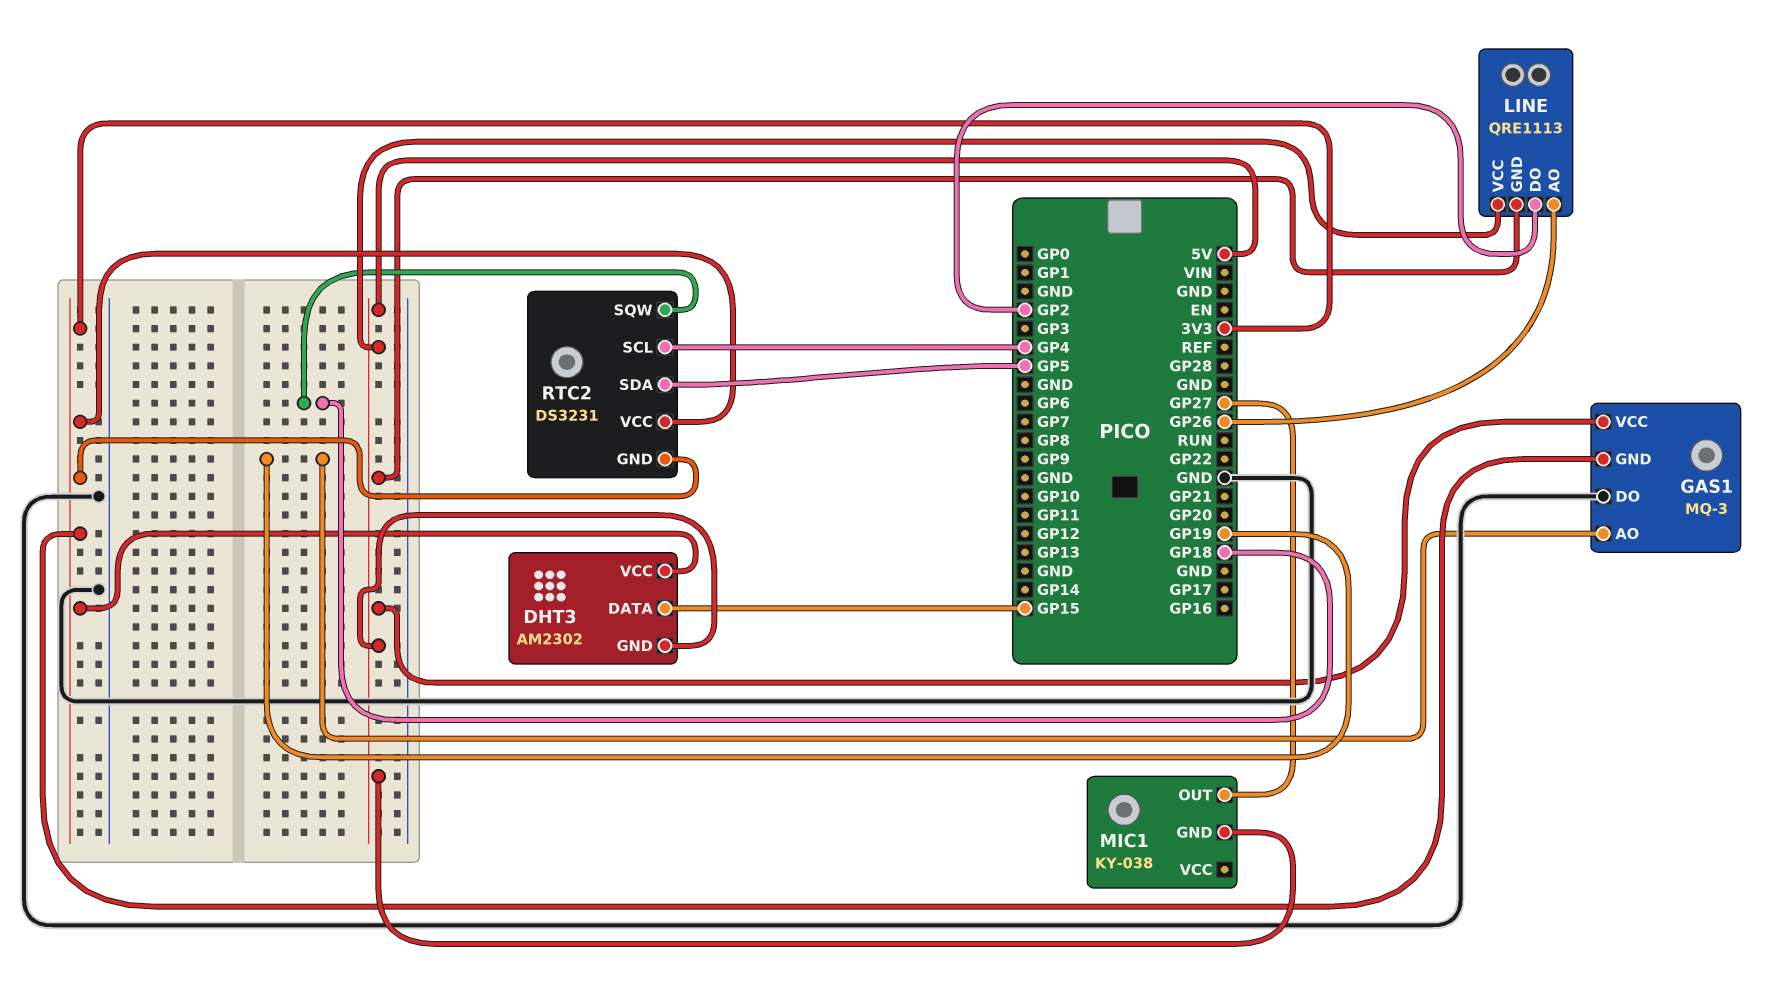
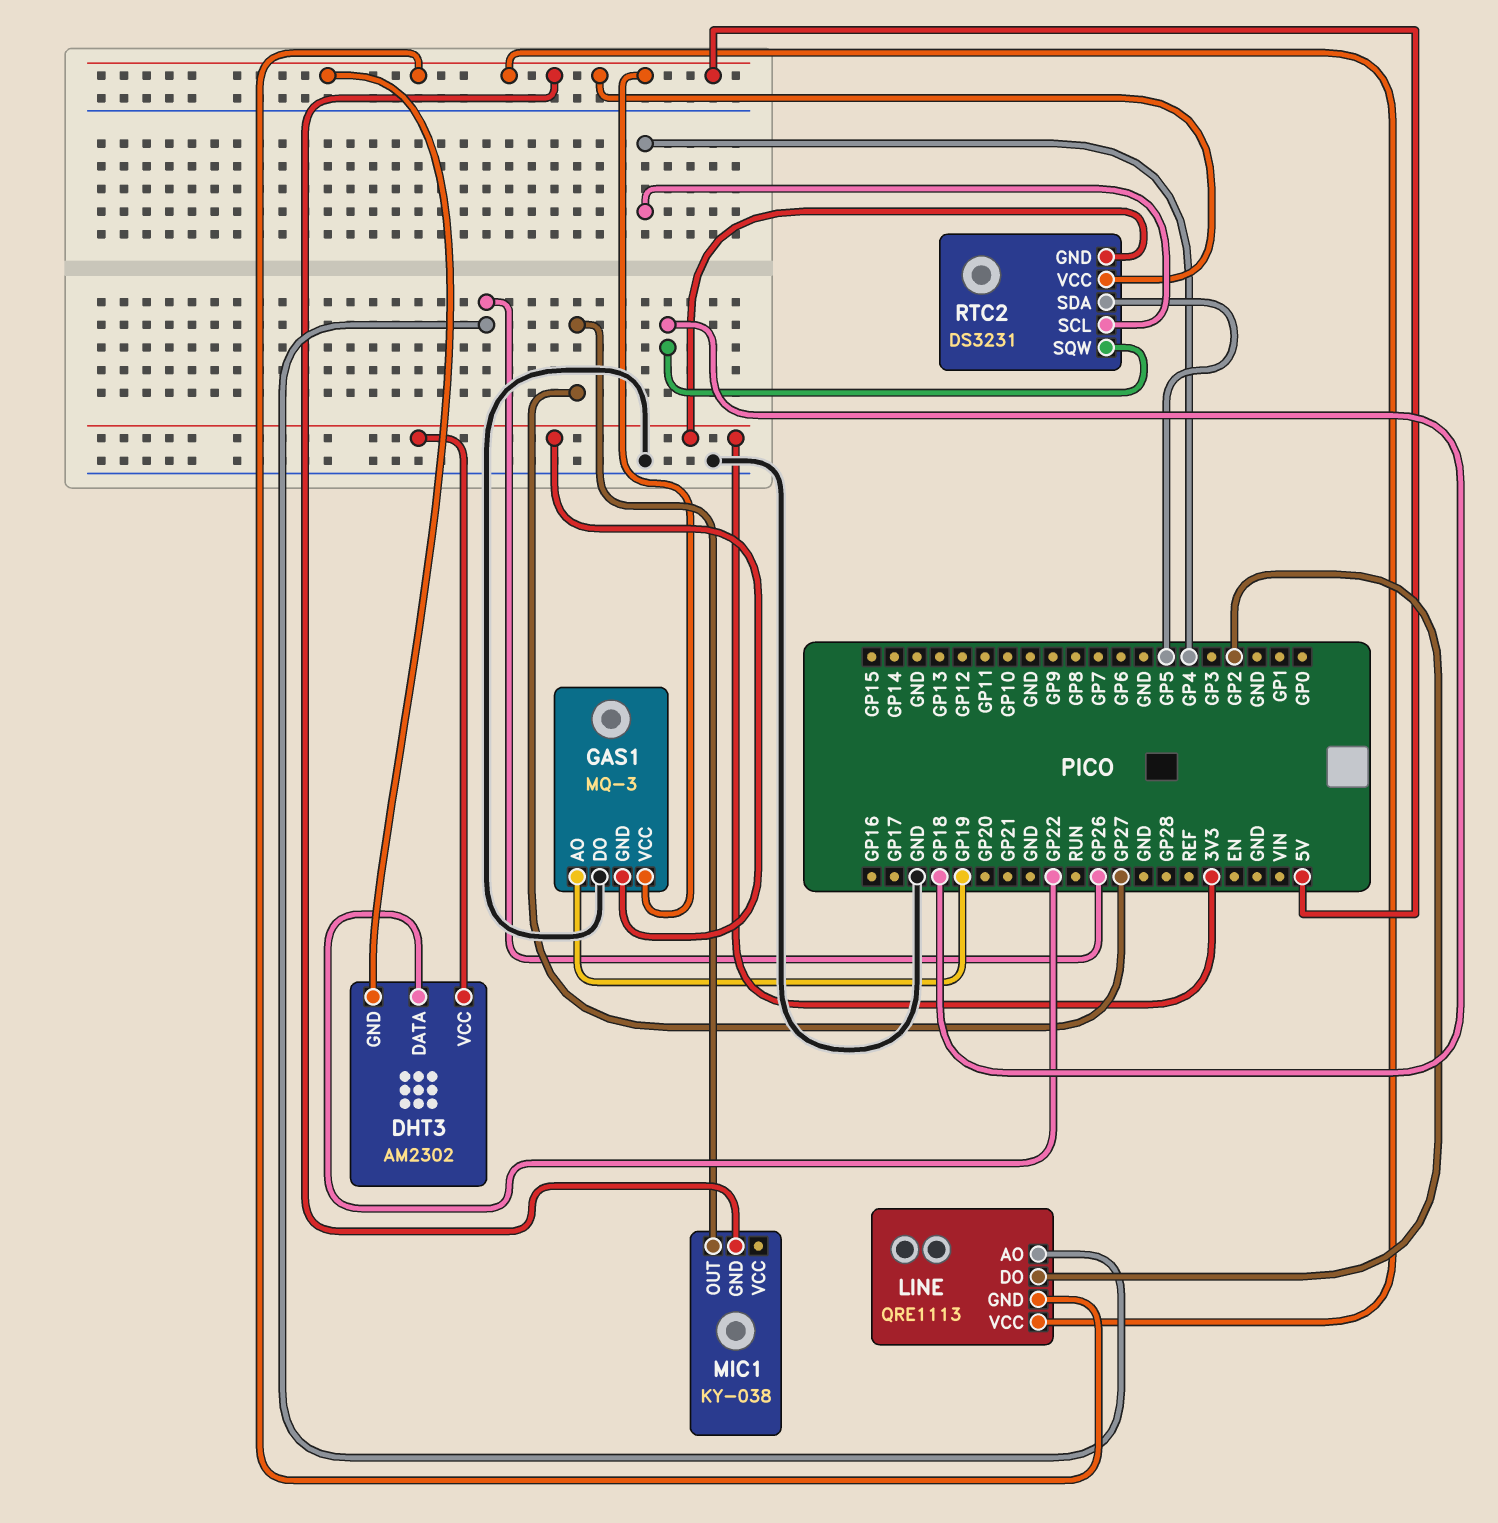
DHT3 pin DATA: GP15 -> GP22
RTC2 pin VCC: 3V3 -> 5V

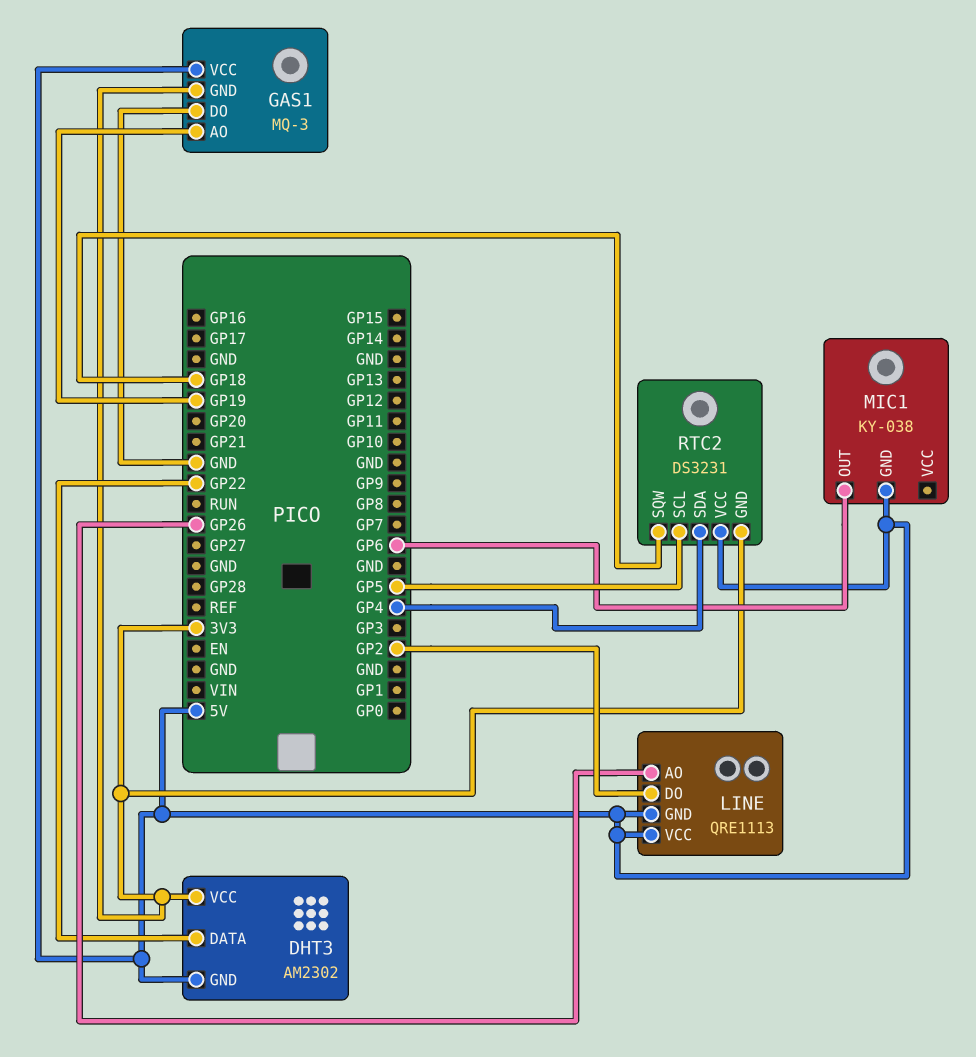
MIC1 pin OUT: GP27 -> GP6
RTC2 pin SCL: GP4 -> GP5
RTC2 pin SDA: GP5 -> GP4

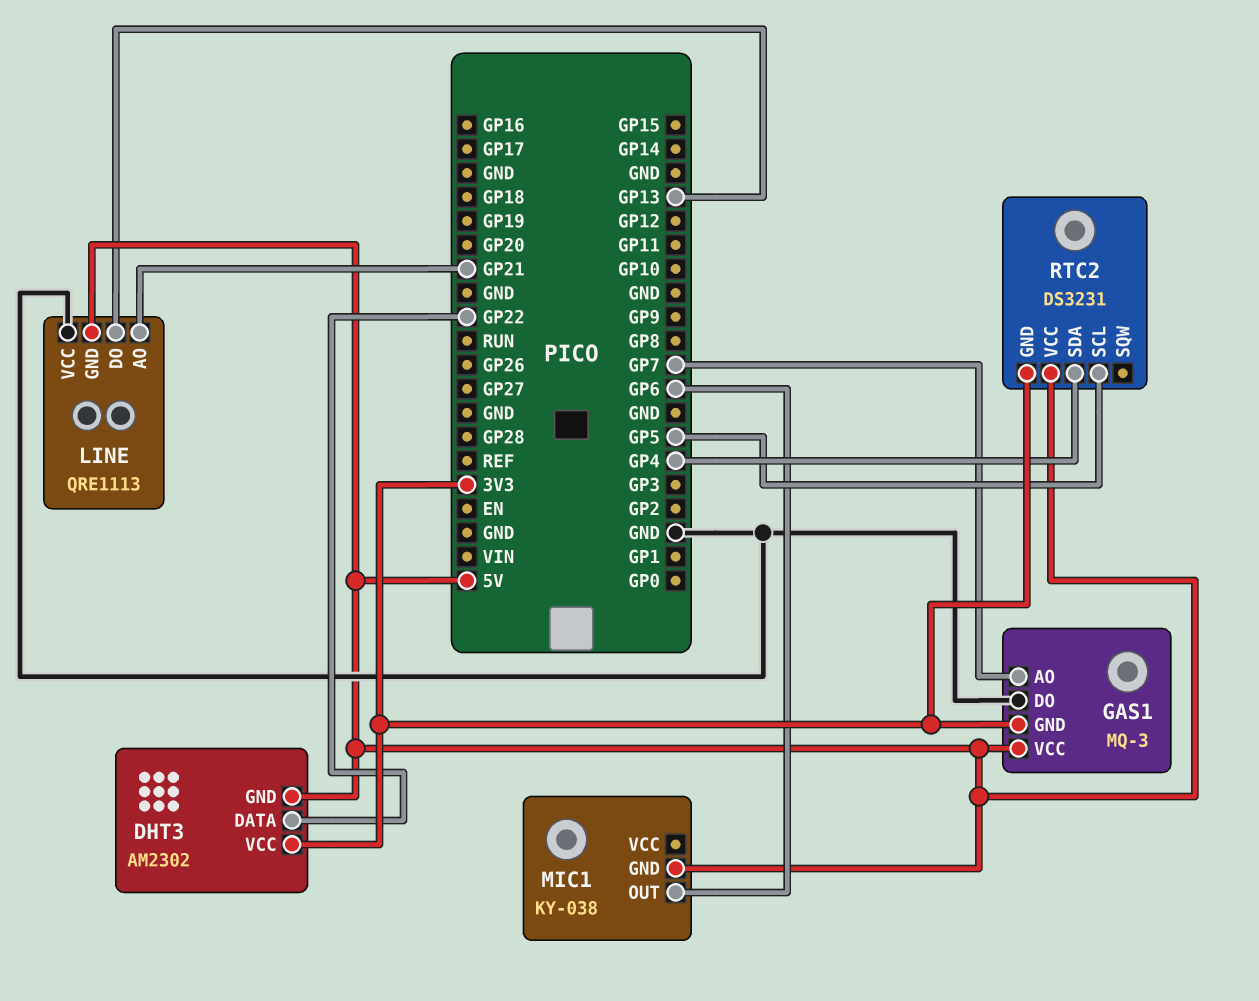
GAS1 pin AO: GP19 -> GP7
LINE pin AO: GP26 -> GP21
LINE pin DO: GP2 -> GP13
LINE pin VCC: 5V -> GND
RTC2 pin SQW: GP18 -> none

